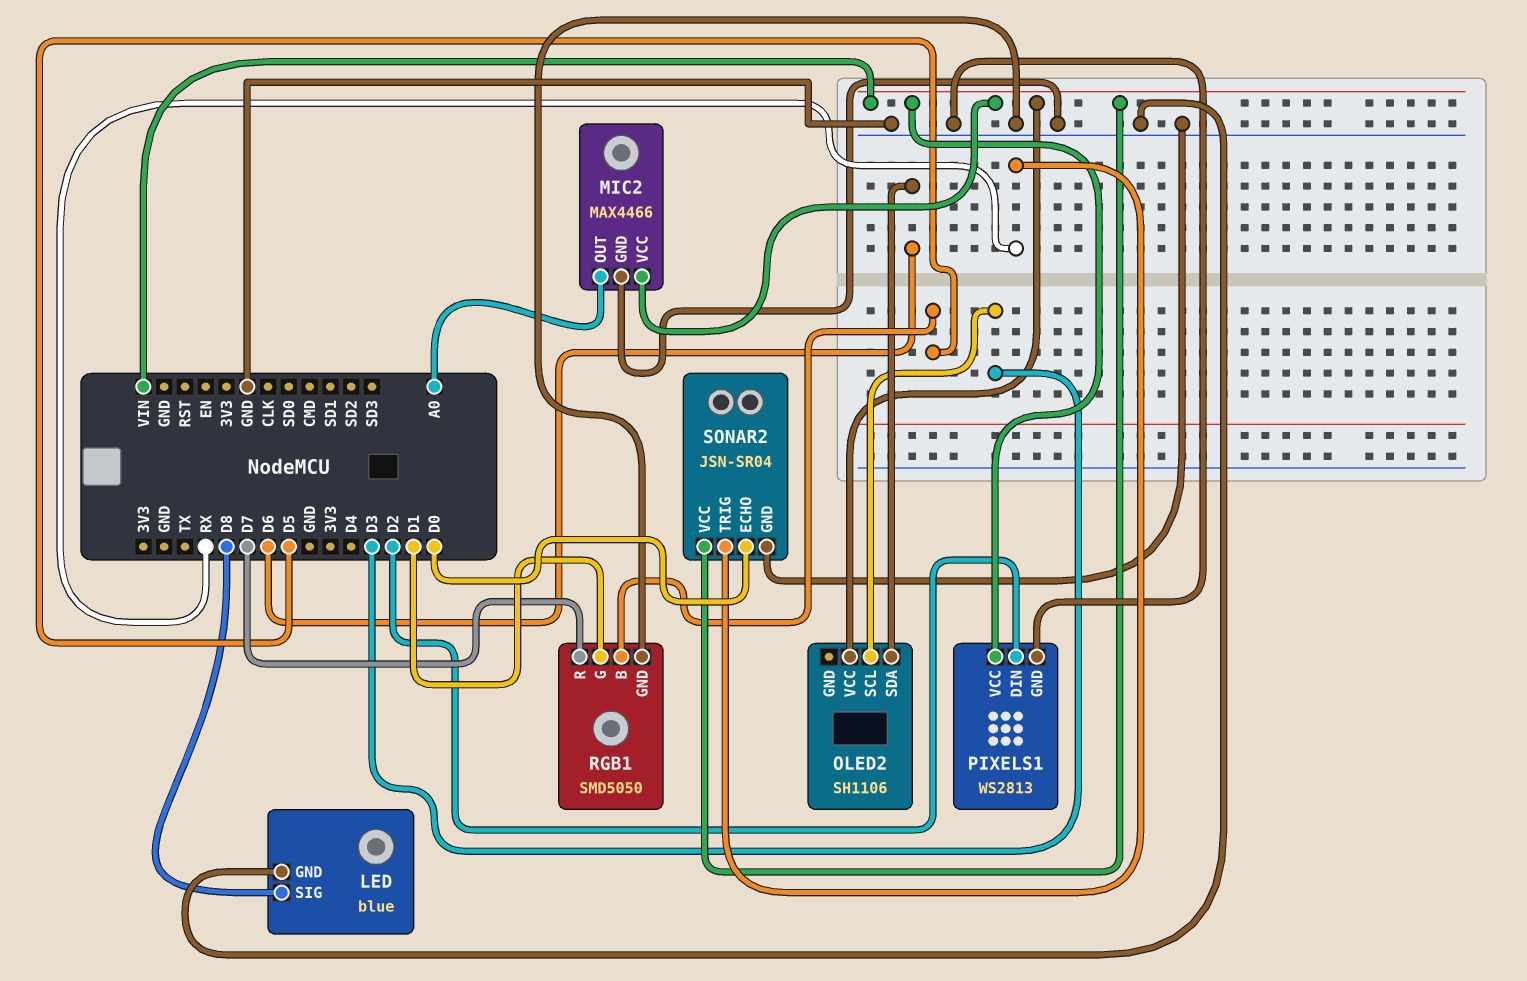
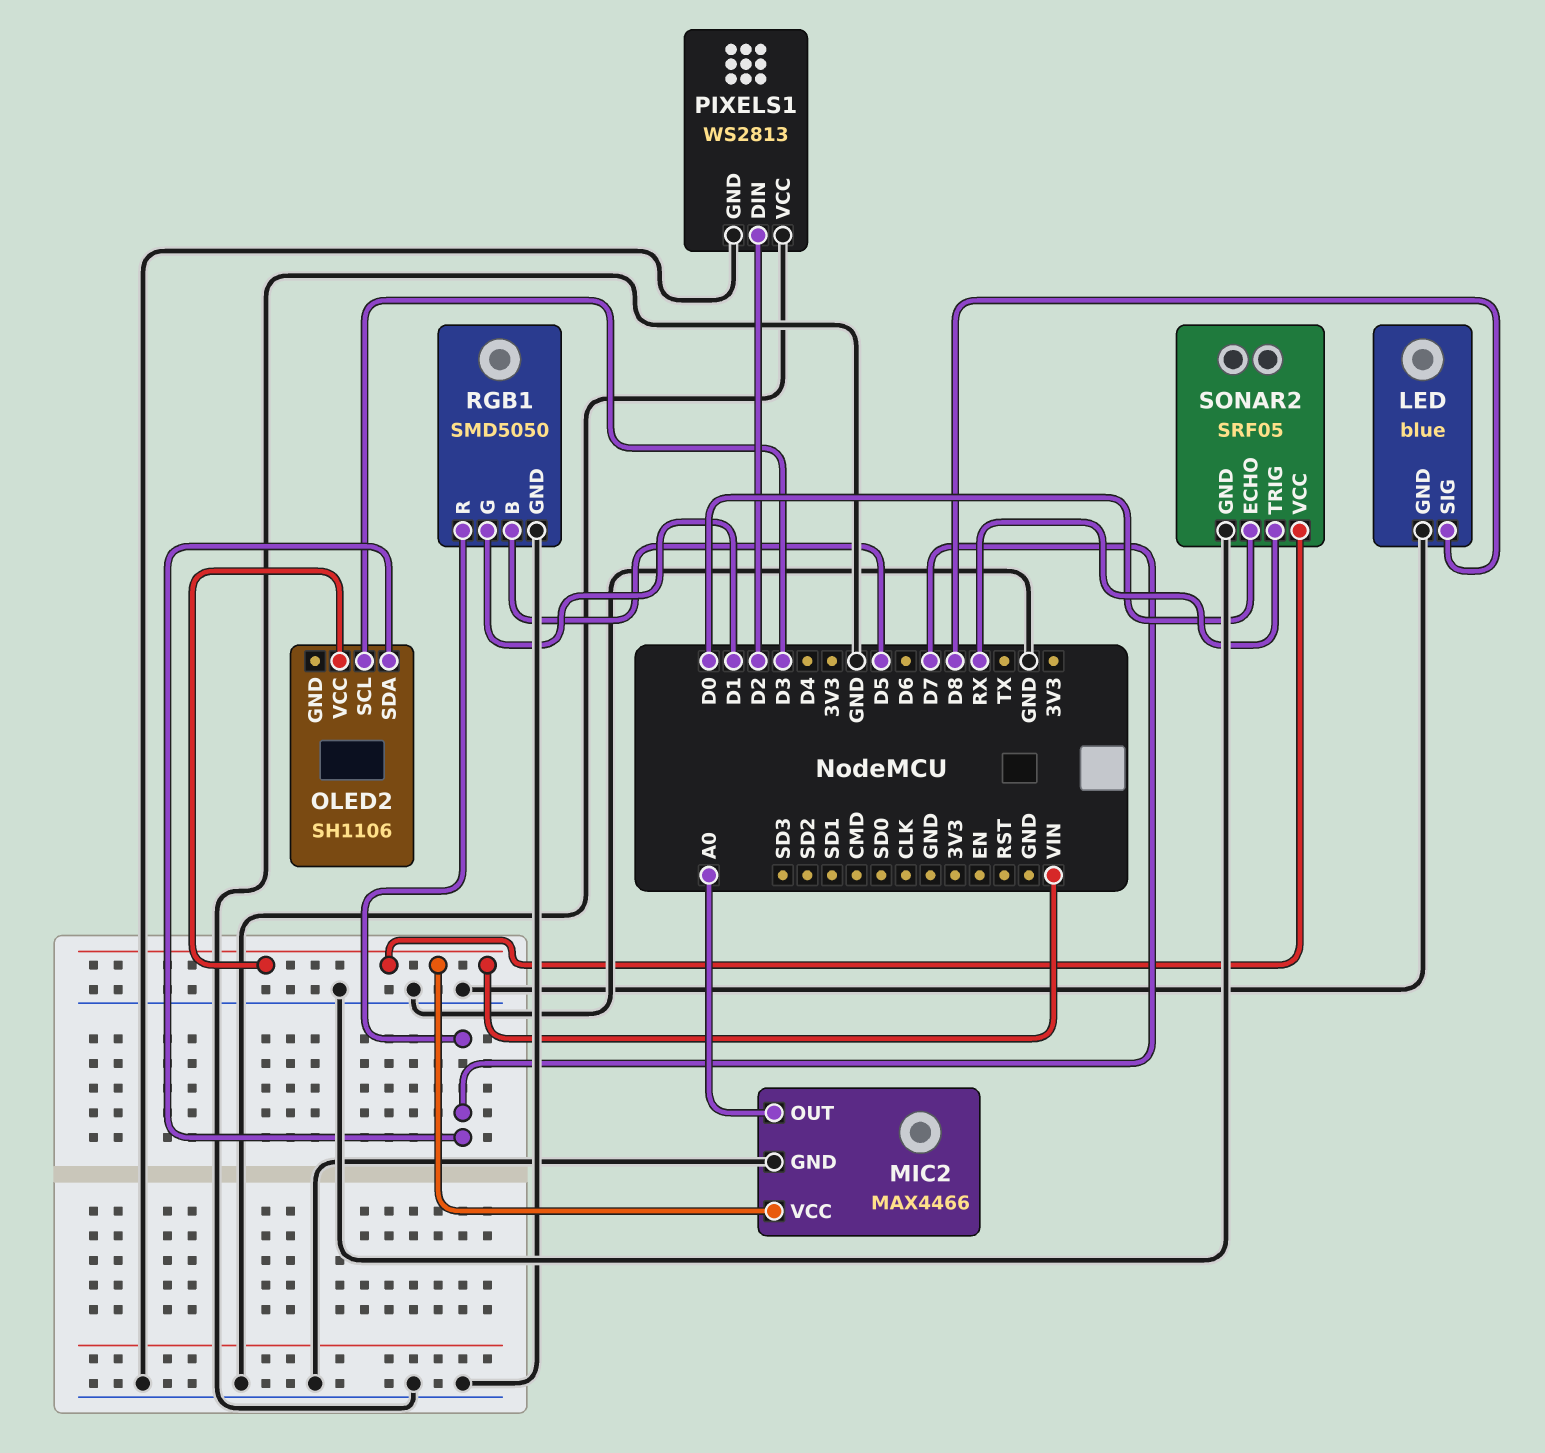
OLED2 pin SDA: D6 -> D7
PIXELS1 pin VCC: VIN -> GND
SONAR2: JSN-SR04 -> SRF05

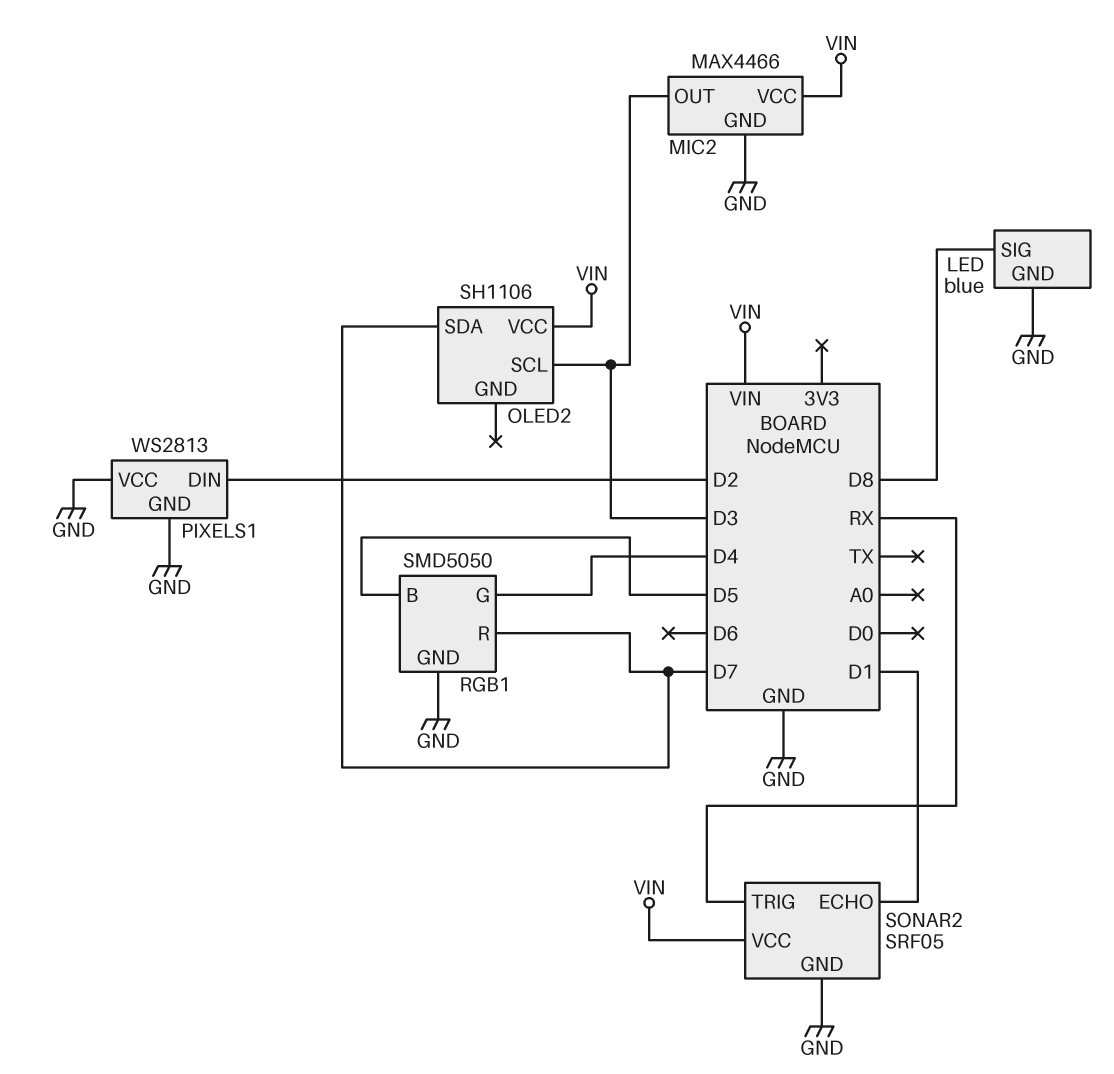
MIC2 pin OUT: A0 -> D3
RGB1 pin G: D1 -> D4
SONAR2 pin ECHO: D0 -> D1

